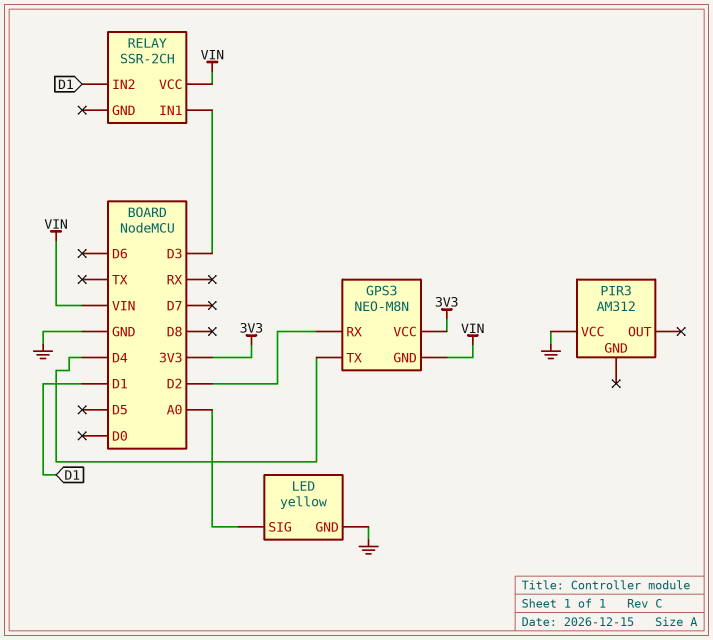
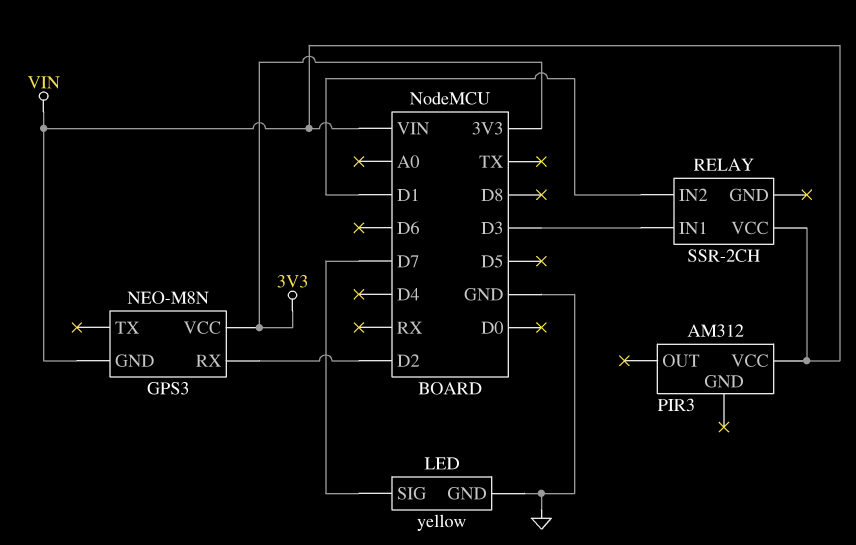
GPS3 pin TX: D4 -> none
LED pin SIG: A0 -> D7
PIR3 pin VCC: GND -> VIN

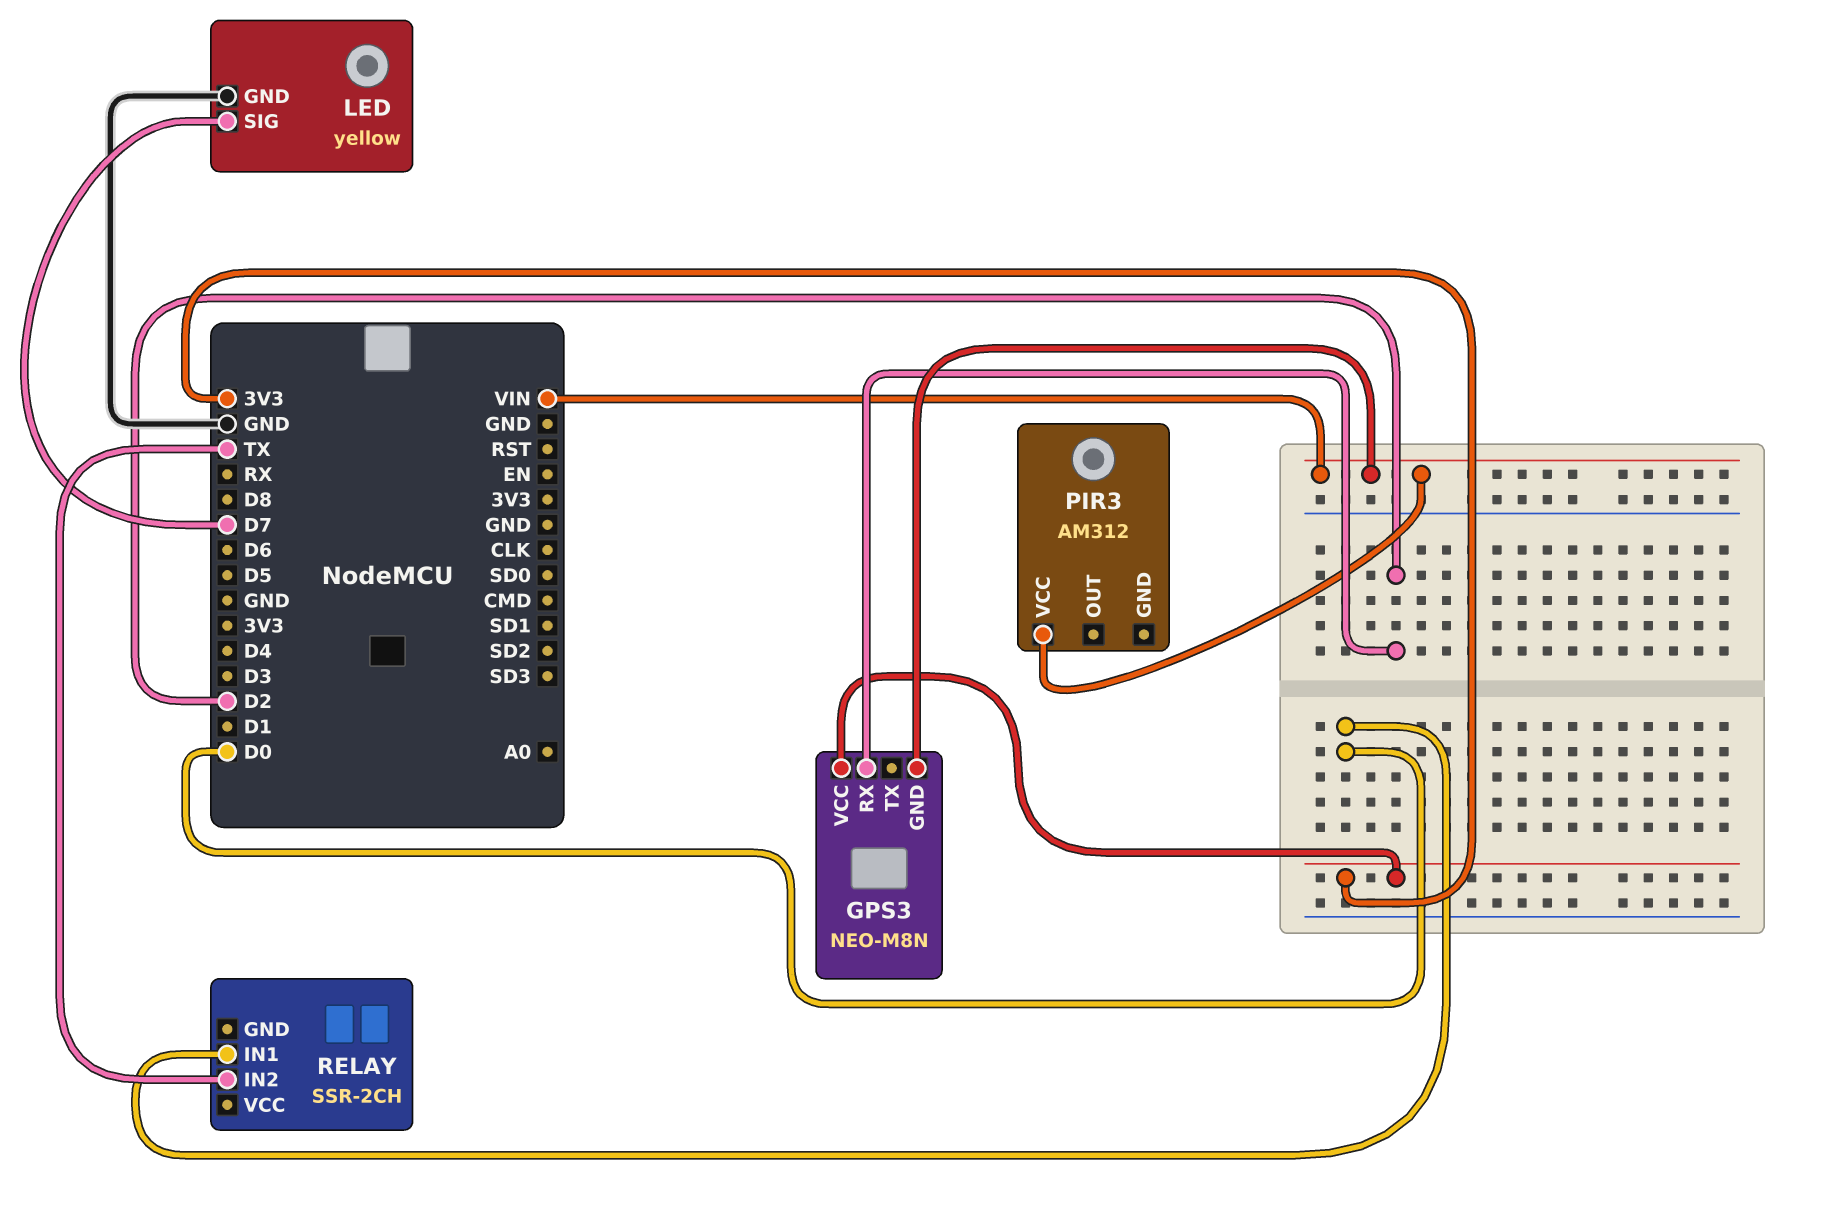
RELAY pin IN1: D3 -> D0
RELAY pin IN2: D1 -> TX
RELAY pin VCC: VIN -> none

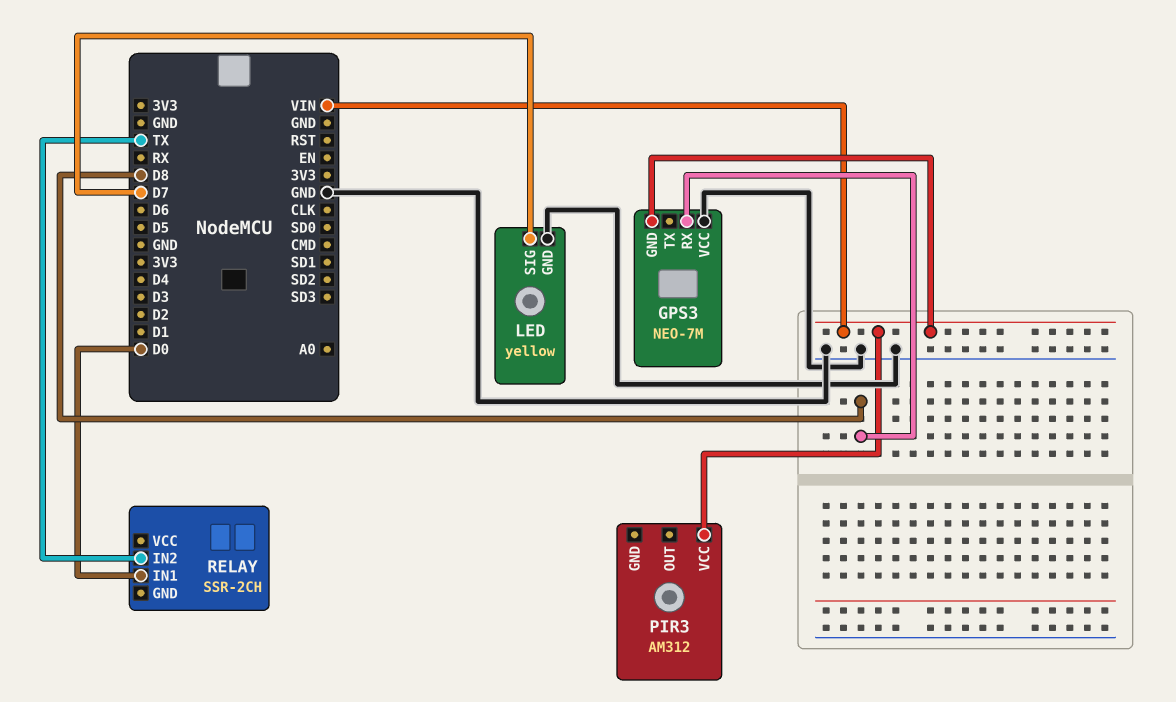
GPS3: NEO-M8N -> NEO-7M
GPS3 pin RX: D2 -> D8
GPS3 pin VCC: 3V3 -> GND

